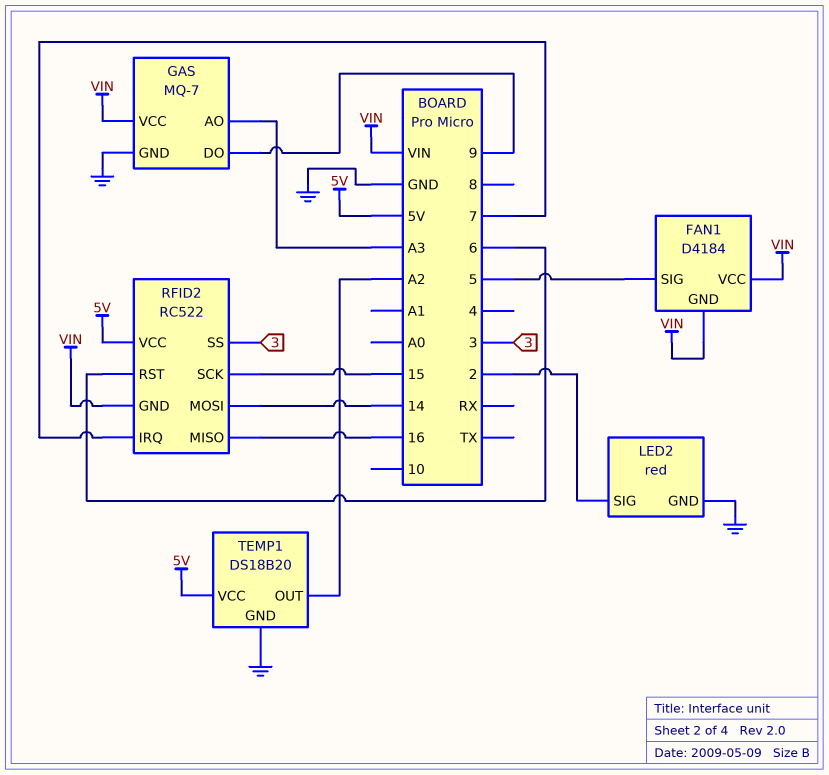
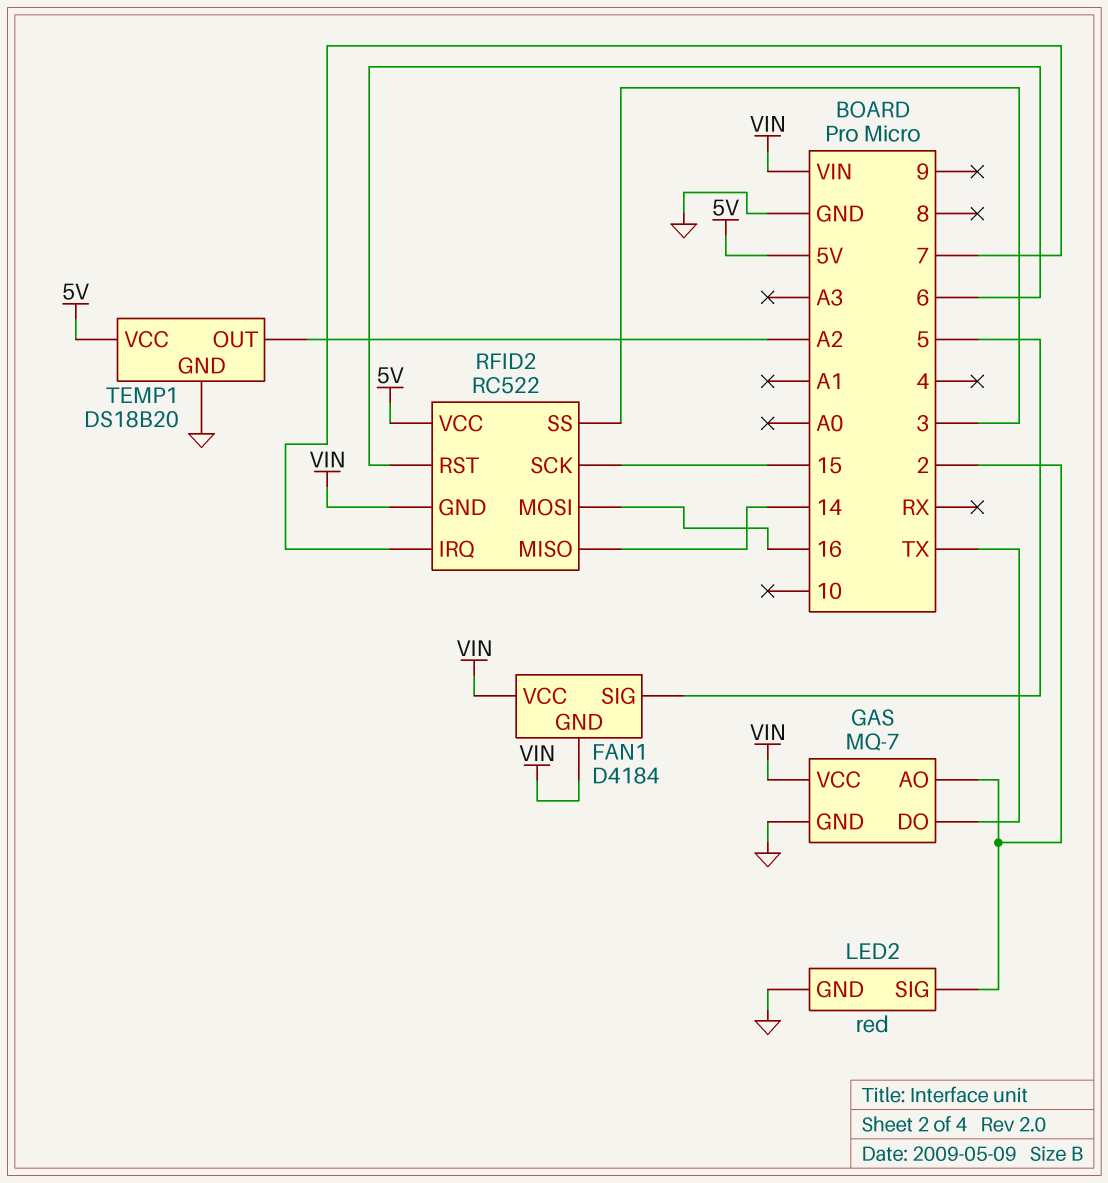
GAS pin AO: A3 -> 2
GAS pin DO: 9 -> TX
RFID2 pin MISO: 16 -> 14
RFID2 pin MOSI: 14 -> 16

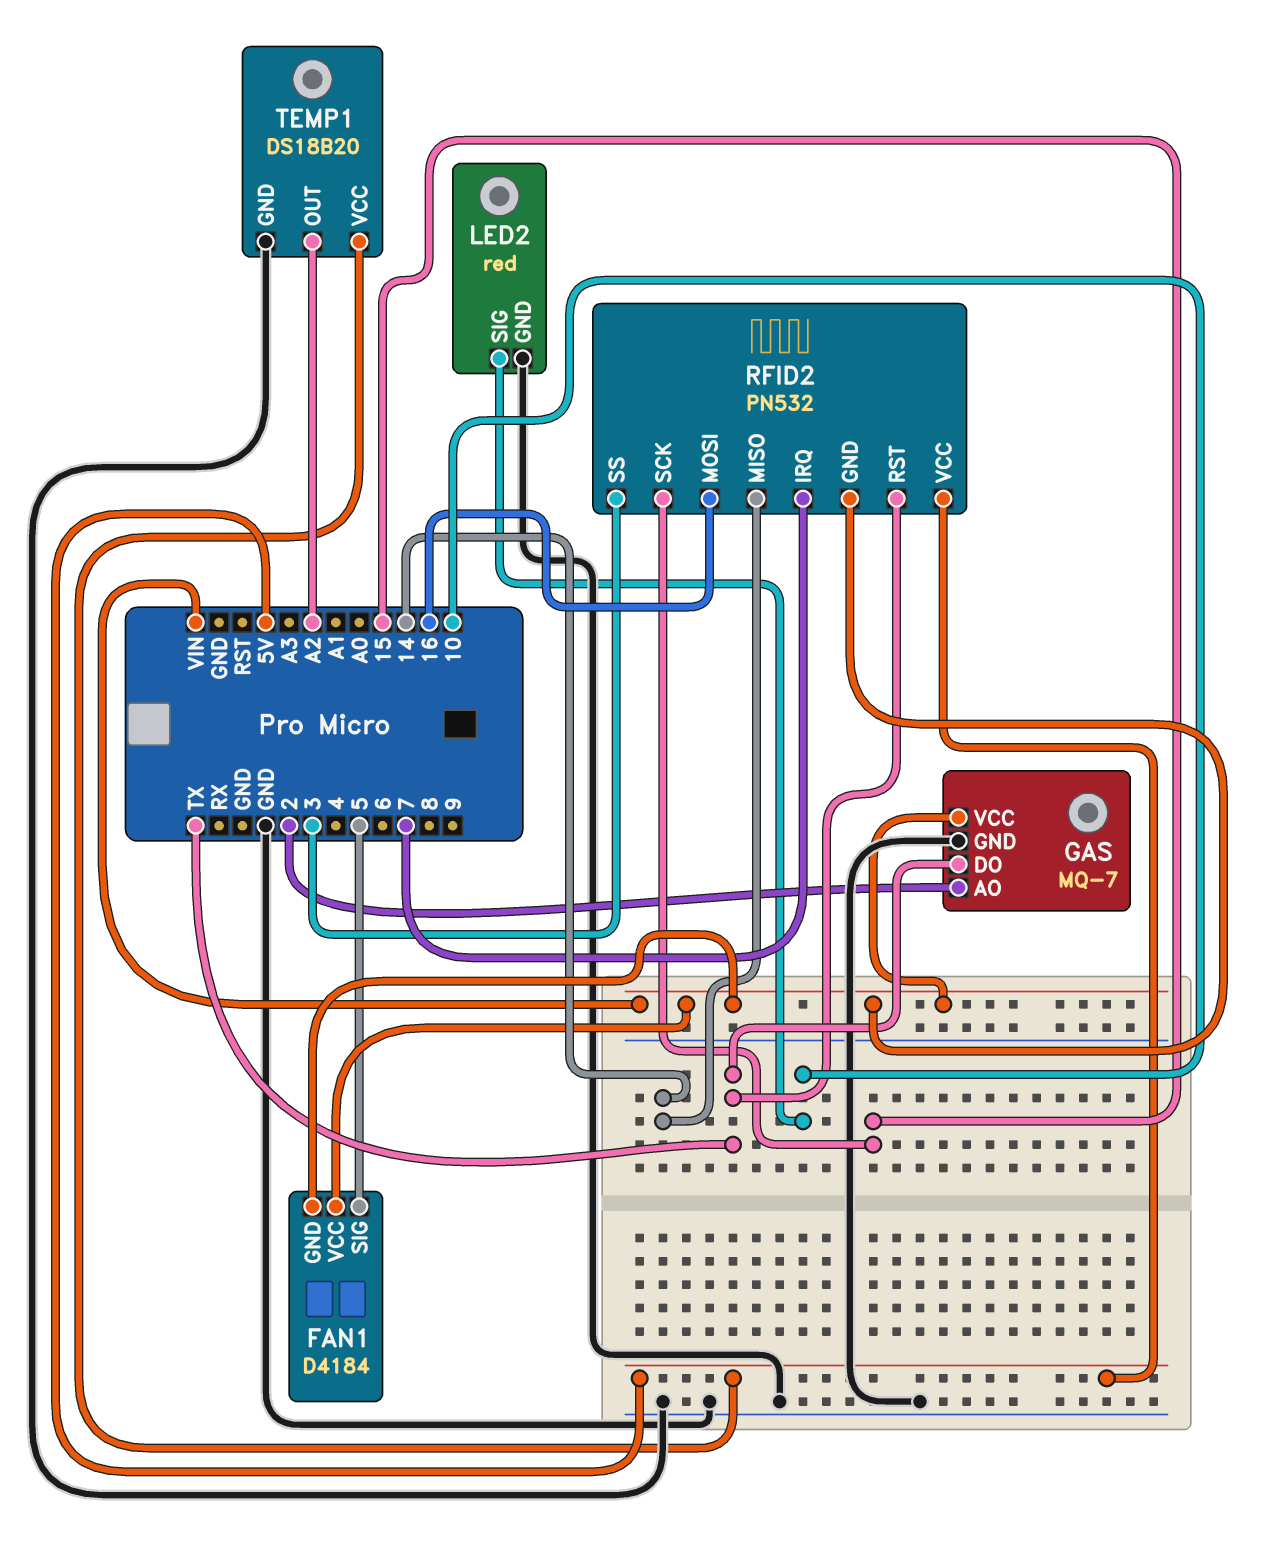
LED2 pin SIG: 2 -> 10
RFID2: RC522 -> PN532
RFID2 pin RST: 6 -> TX

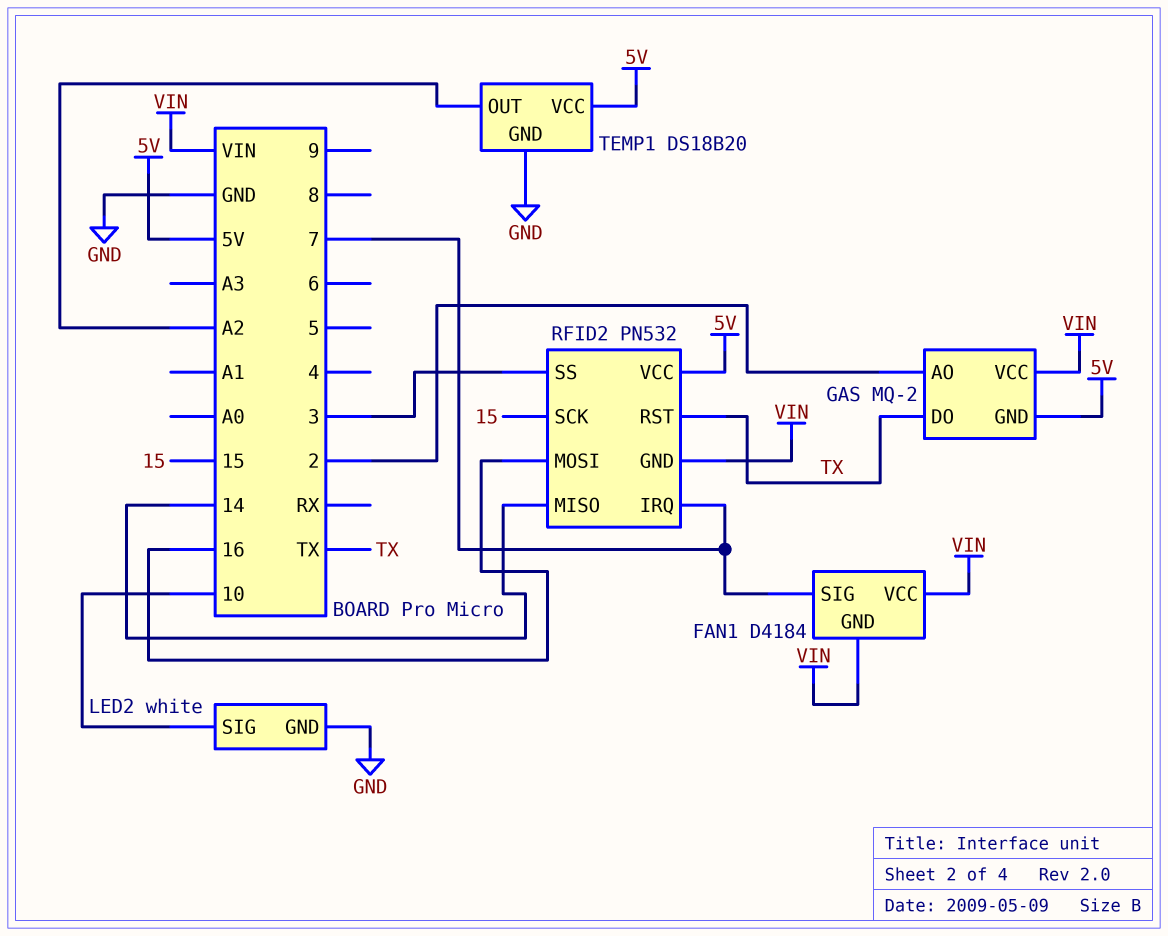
FAN1 pin SIG: 5 -> 7
GAS: MQ-7 -> MQ-2
GAS pin GND: GND -> 5V
LED2: red -> white

